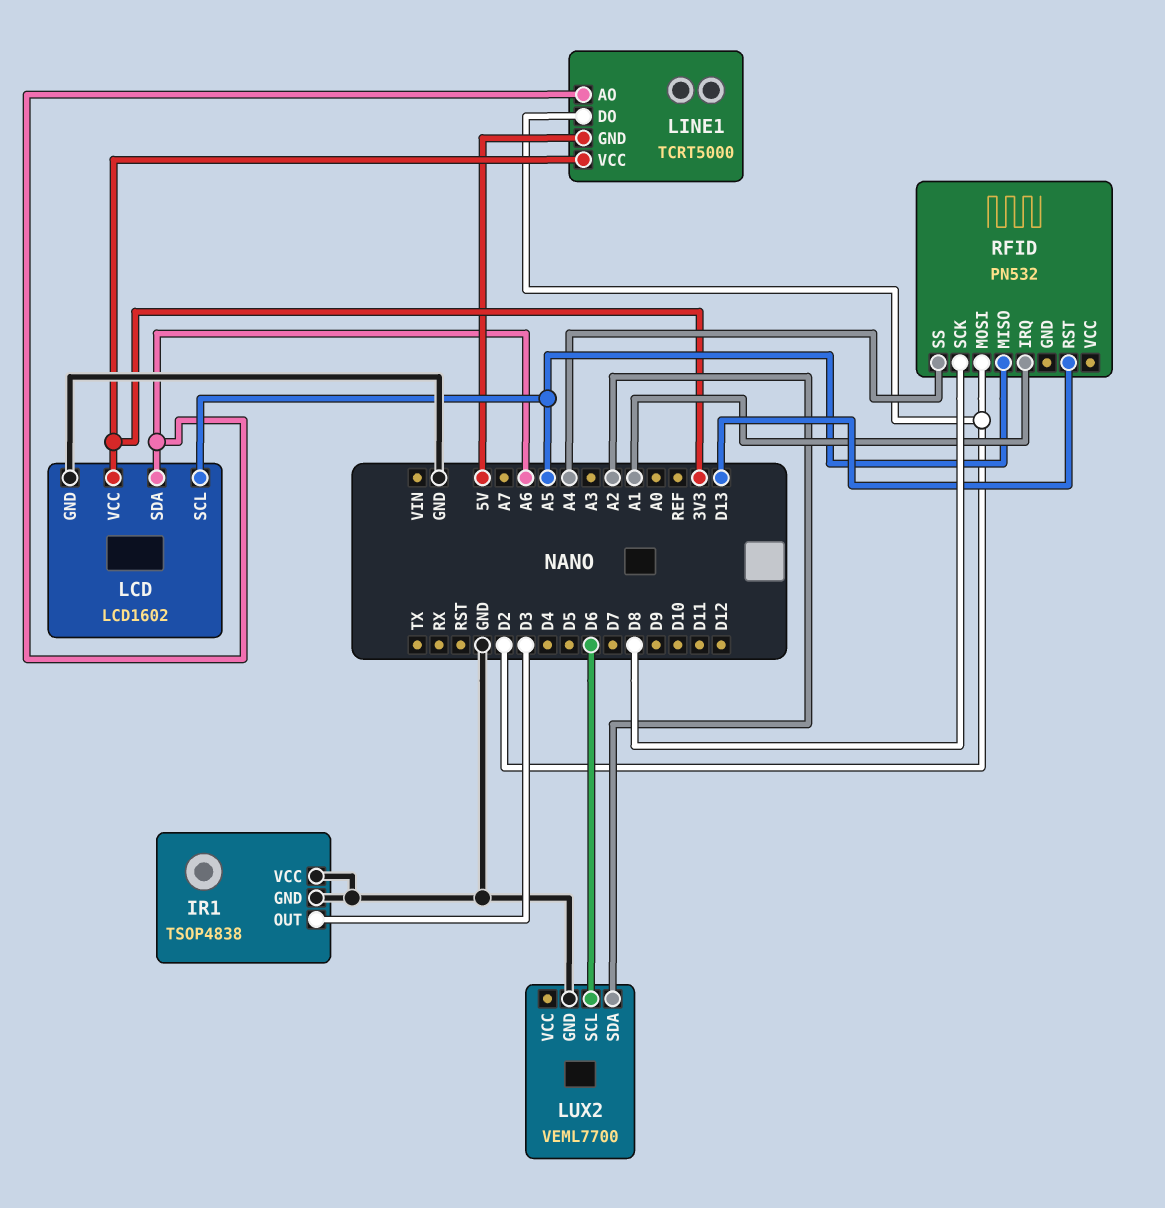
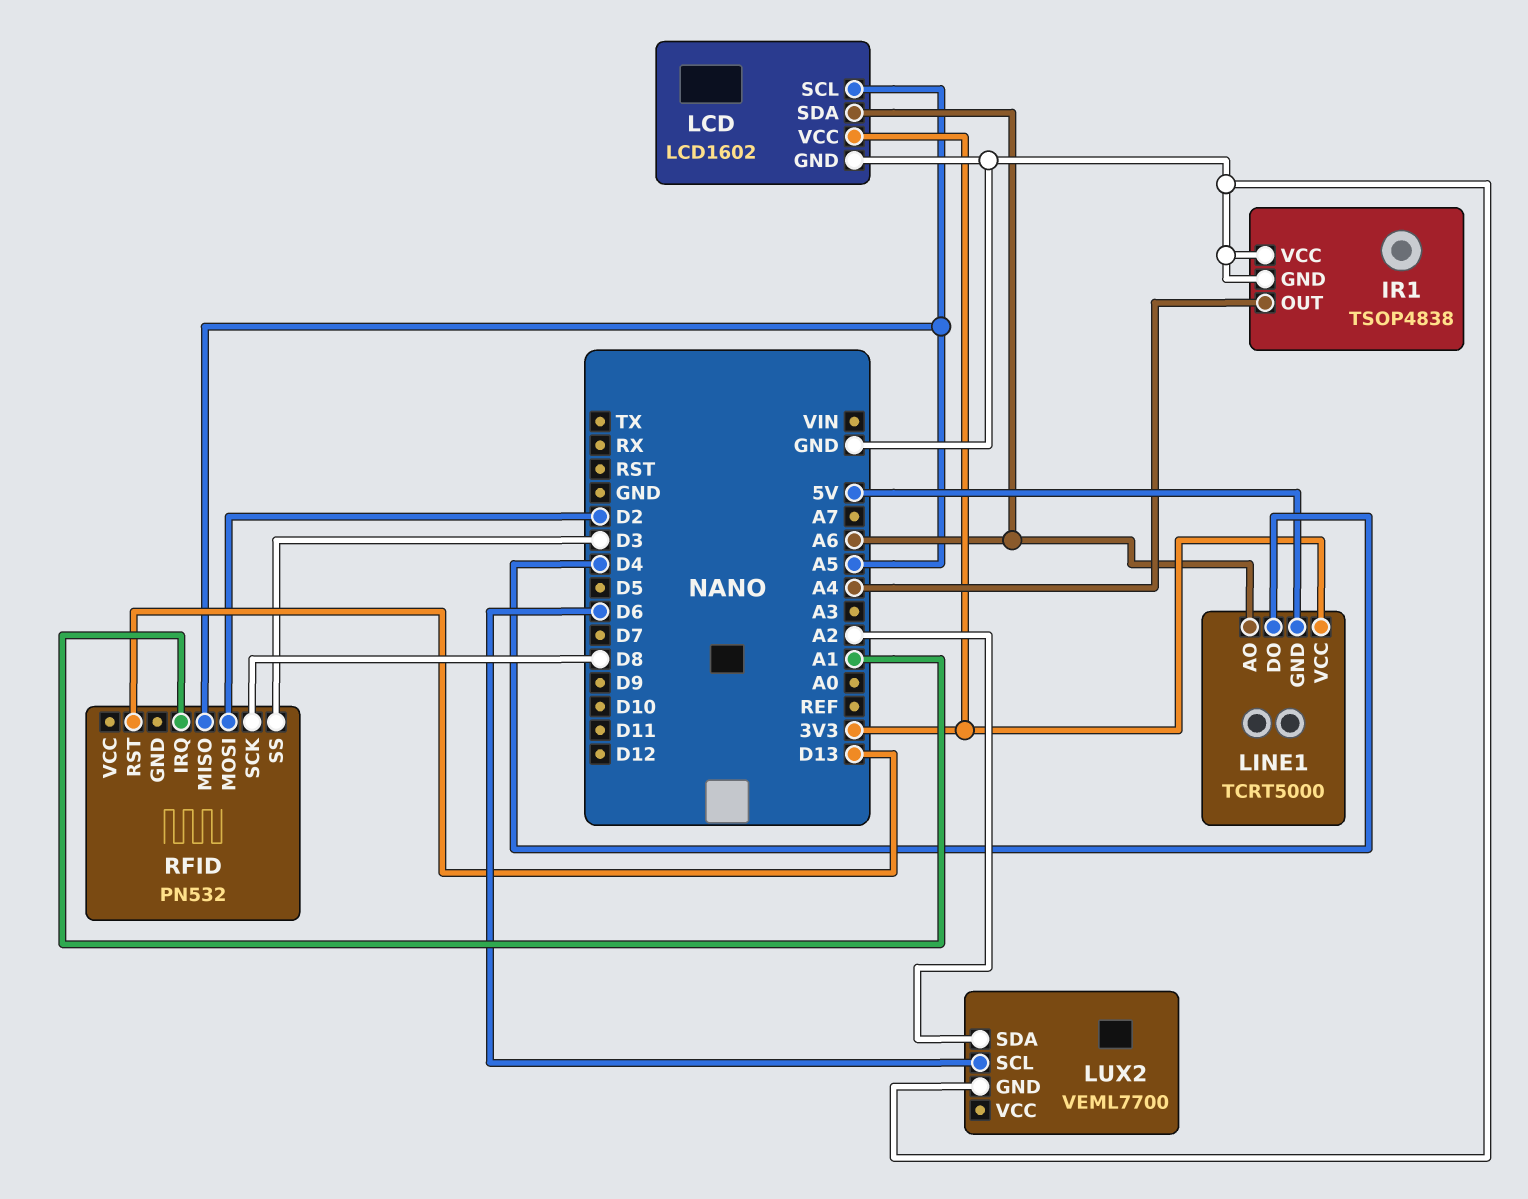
IR1 pin OUT: D3 -> A4
LINE1 pin DO: D2 -> D4
RFID pin SS: A4 -> D3

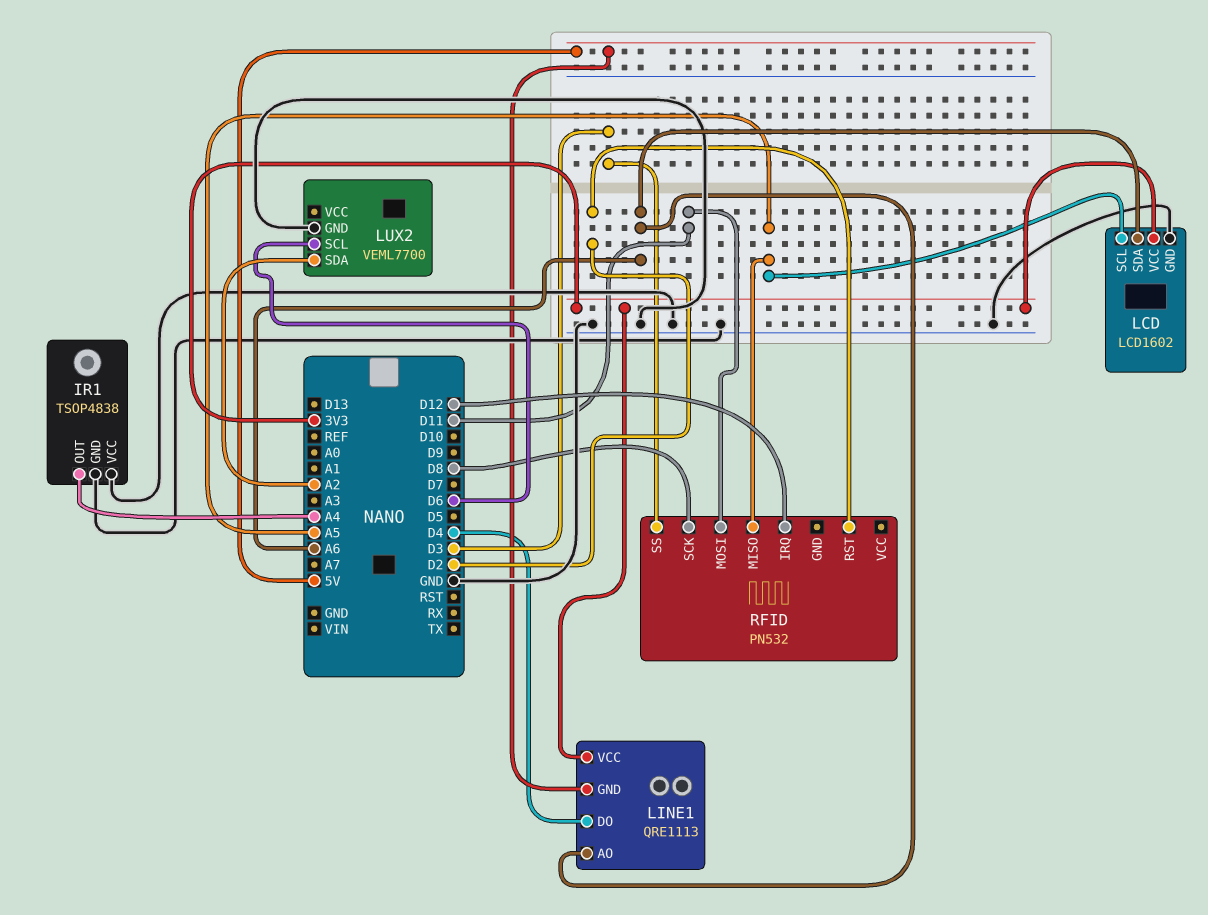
LINE1: TCRT5000 -> QRE1113
RFID pin IRQ: A1 -> D12
RFID pin MOSI: D2 -> D11
RFID pin RST: D13 -> D2

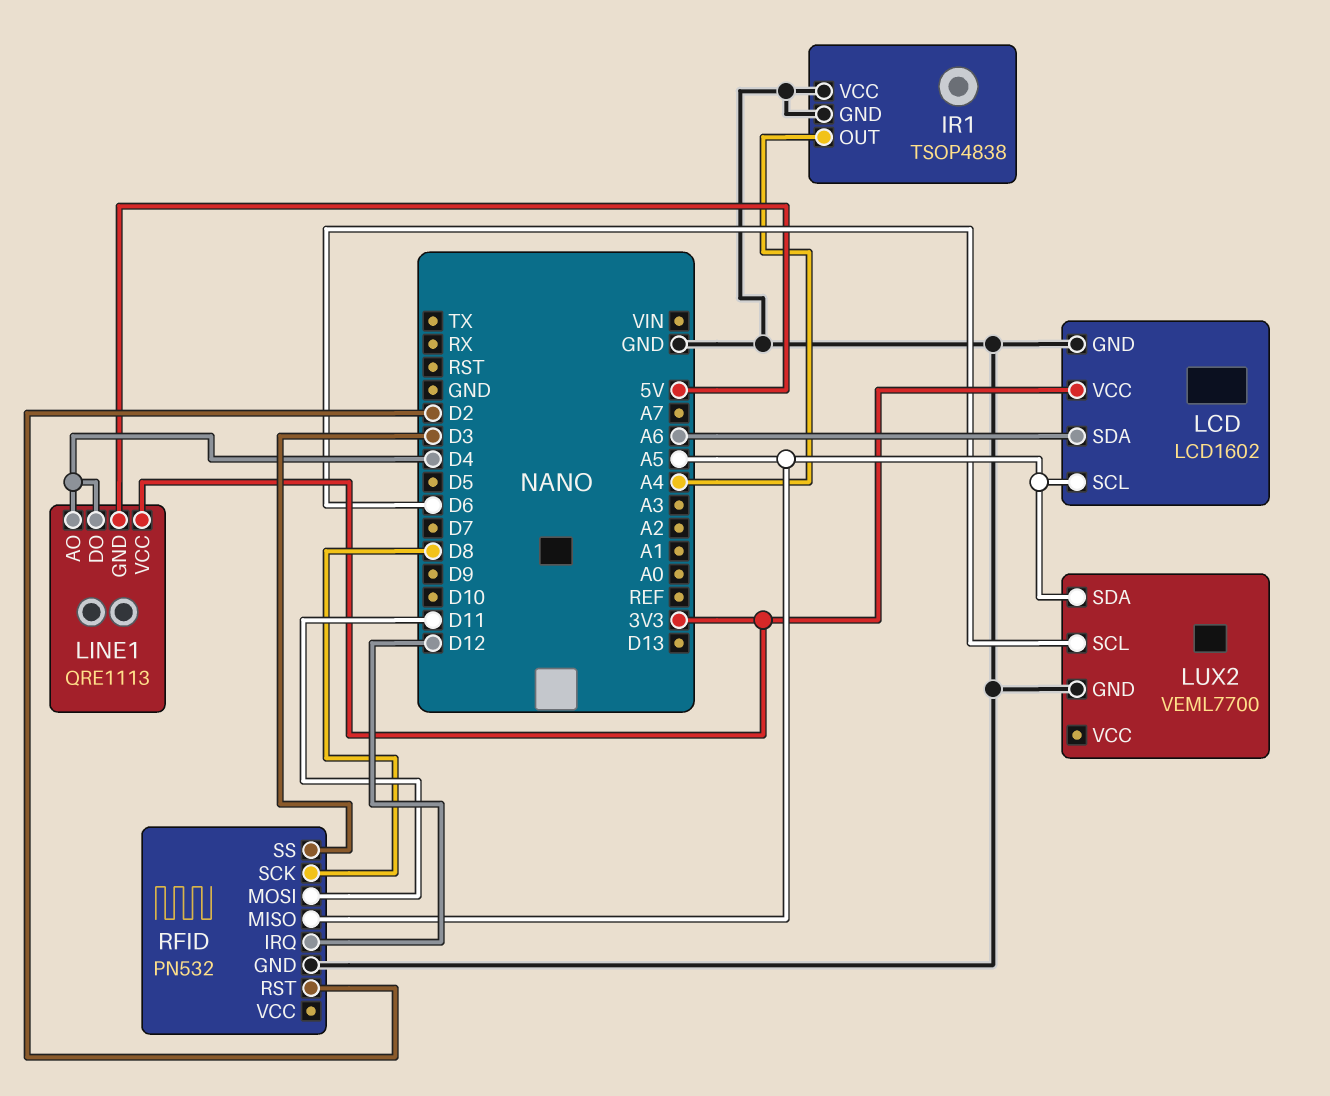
LINE1 pin AO: A6 -> D4
LUX2 pin SDA: A2 -> A5
RFID pin GND: none -> GND

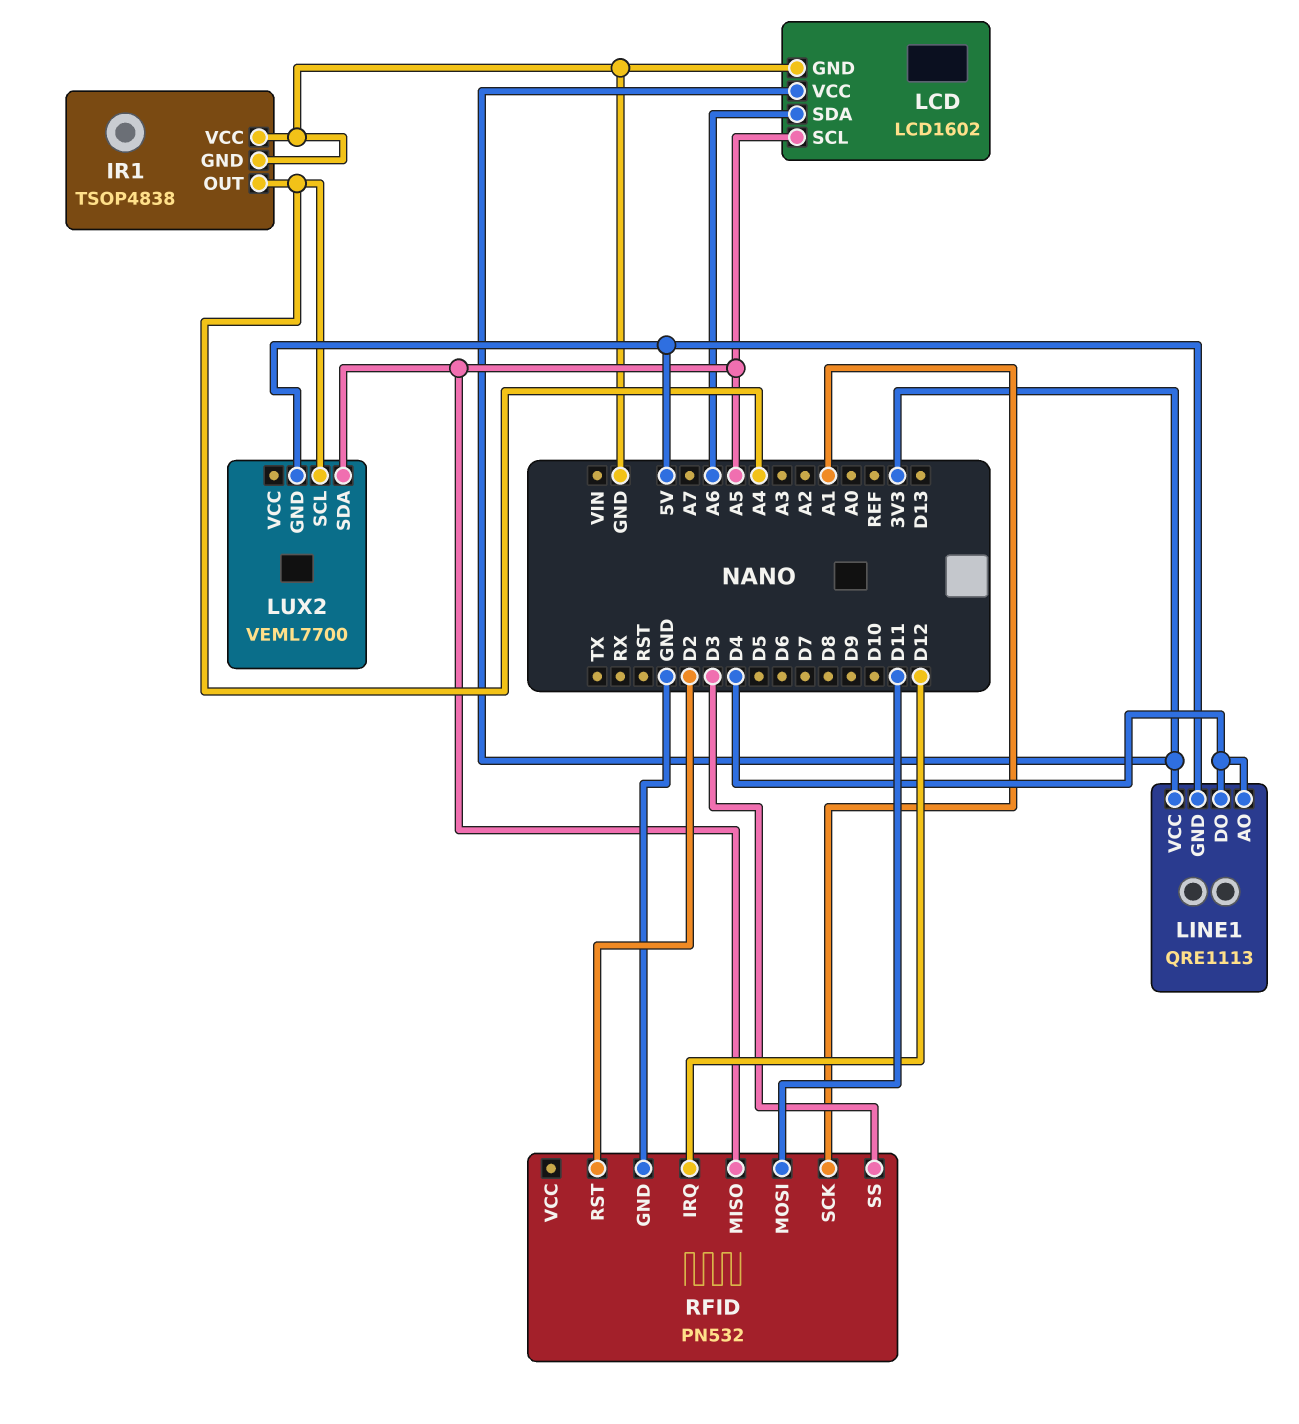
LUX2 pin GND: GND -> 5V
LUX2 pin SCL: D6 -> A4
RFID pin SCK: D8 -> A1

